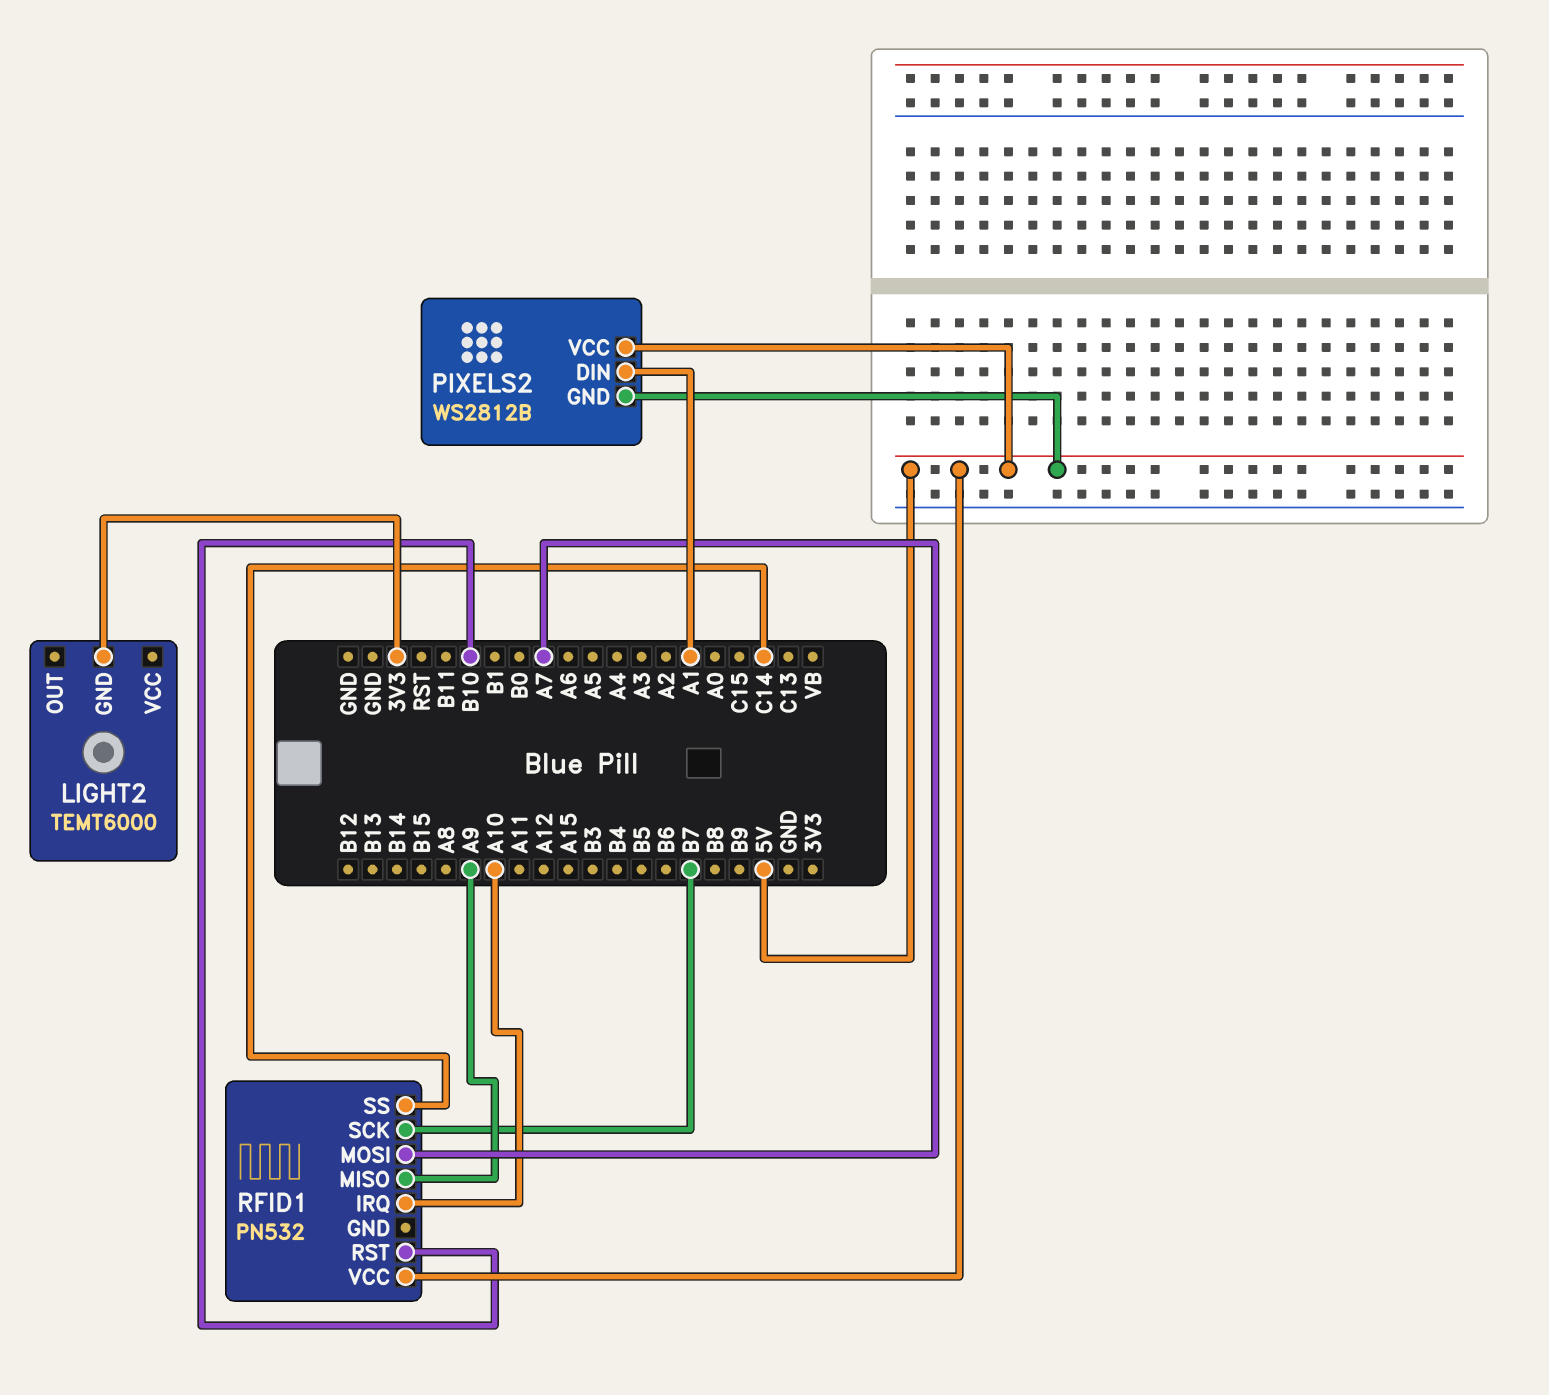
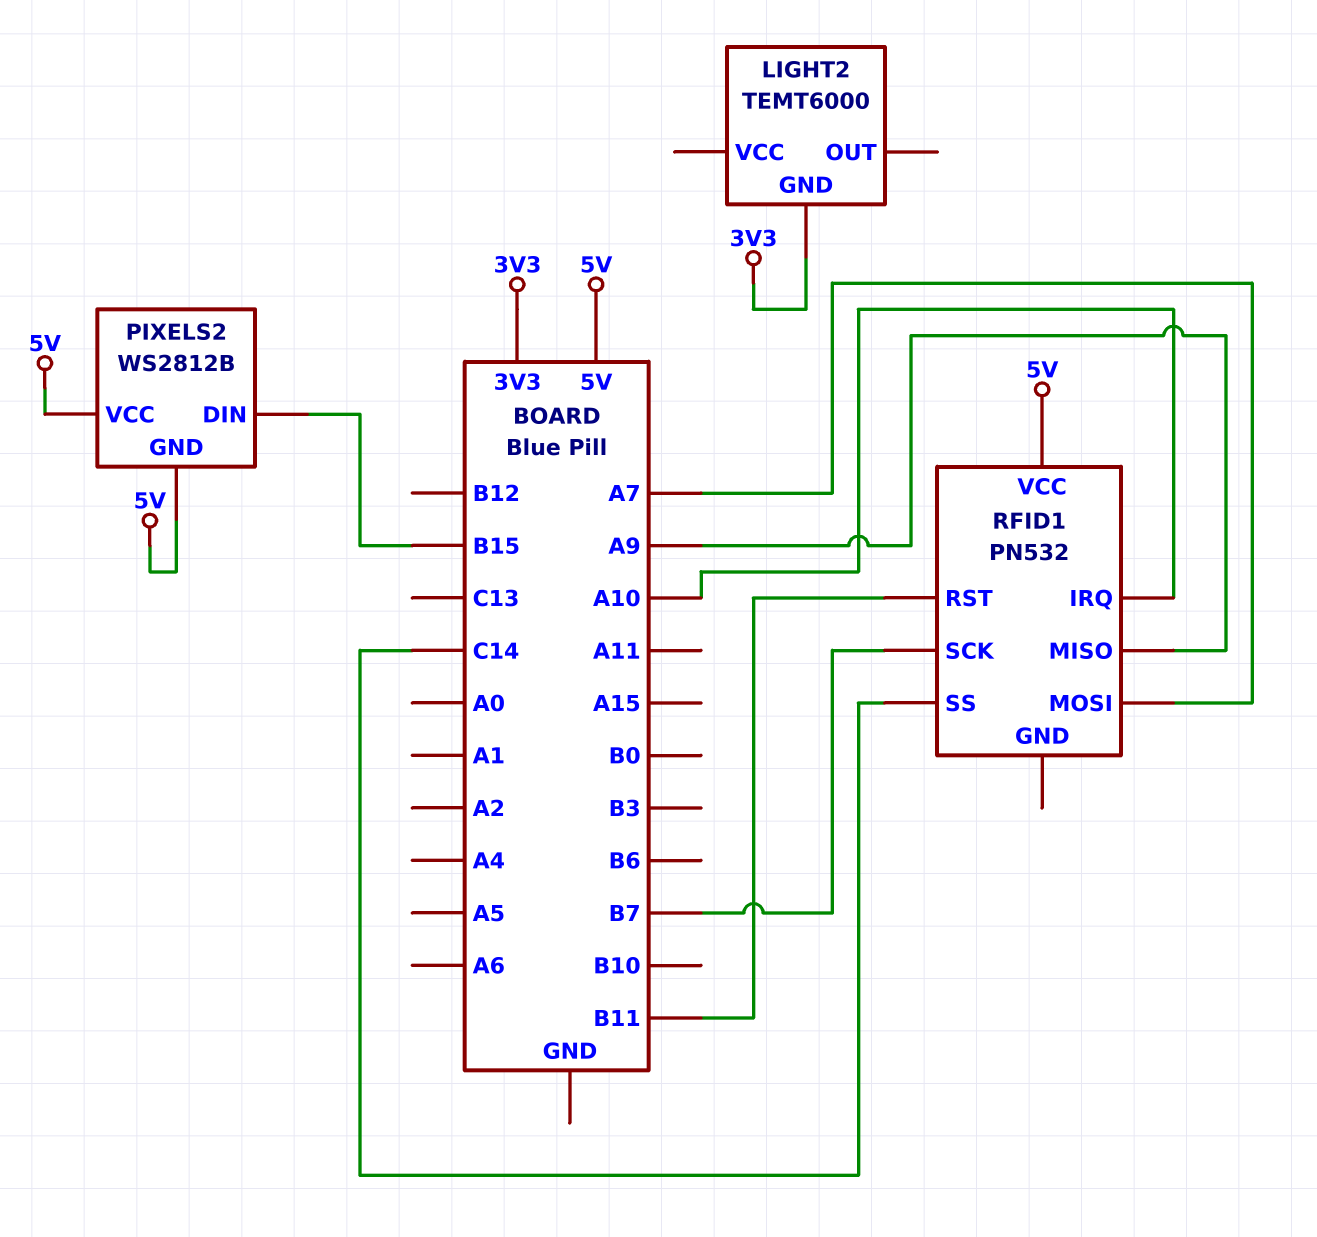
PIXELS2 pin DIN: A1 -> B15
RFID1 pin RST: B10 -> B11

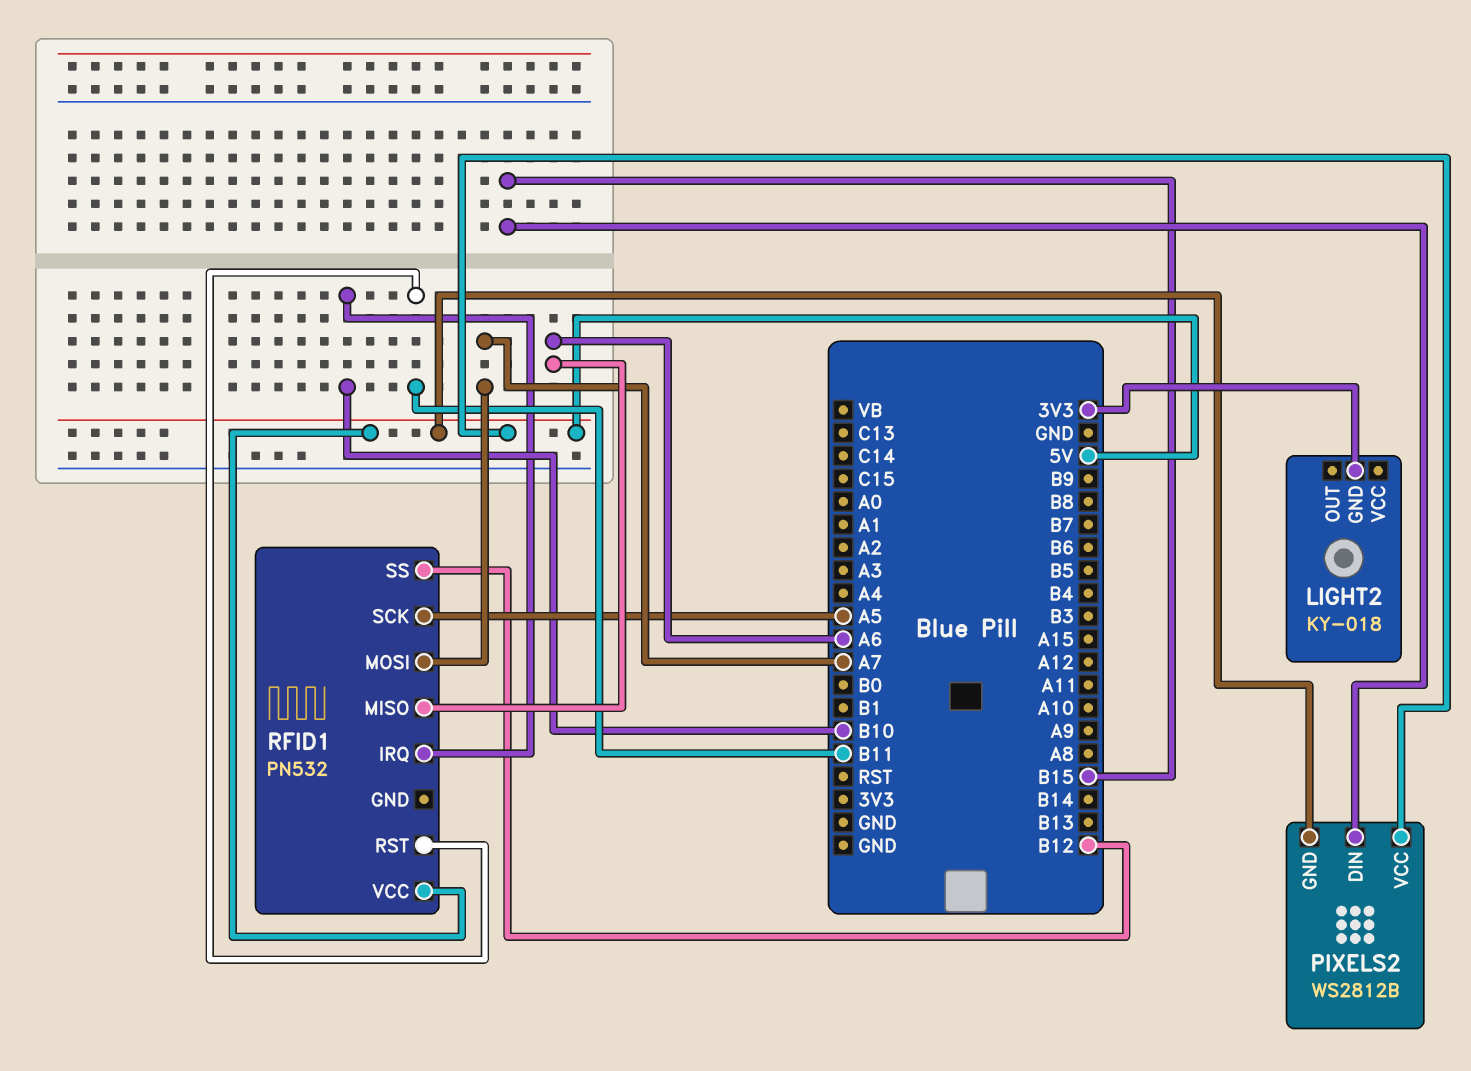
LIGHT2: TEMT6000 -> KY-018
RFID1 pin IRQ: A10 -> B10
RFID1 pin MISO: A9 -> A6
RFID1 pin SCK: B7 -> A5
RFID1 pin SS: C14 -> B12

